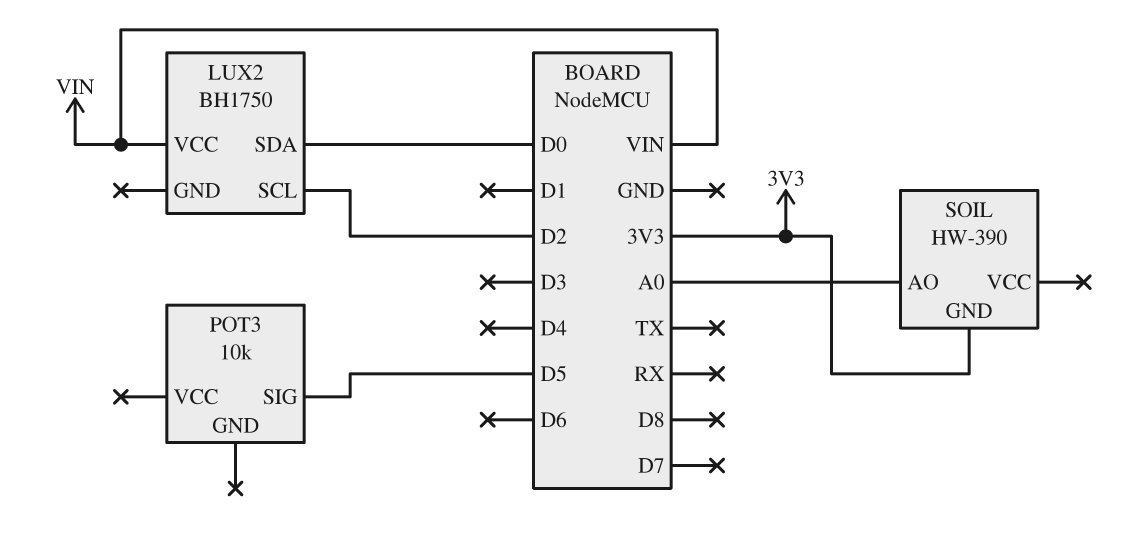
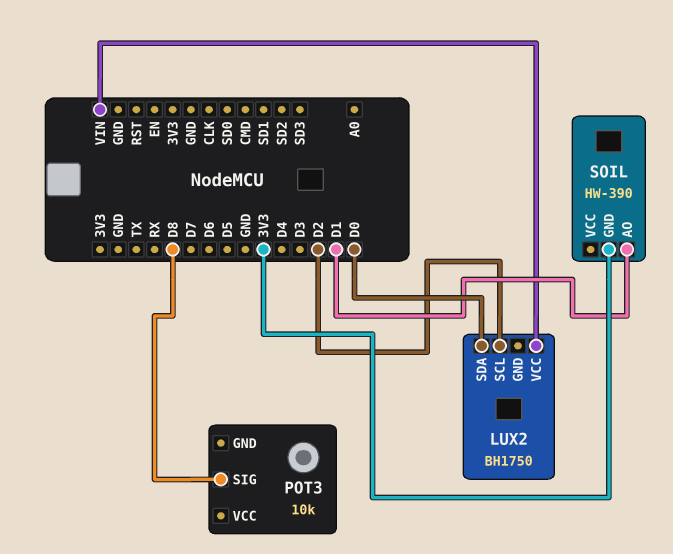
POT3 pin SIG: D5 -> D8
SOIL pin AO: A0 -> D1

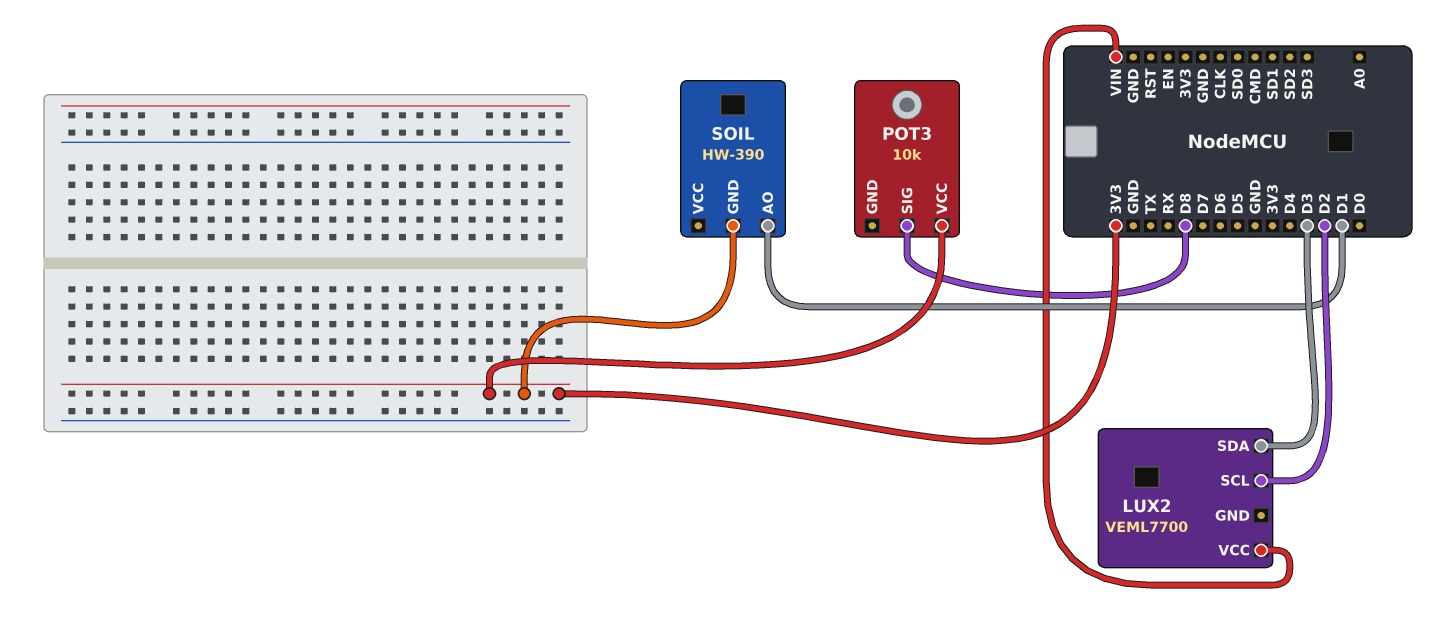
LUX2: BH1750 -> VEML7700
LUX2 pin SDA: D0 -> D3
POT3 pin VCC: none -> 3V3

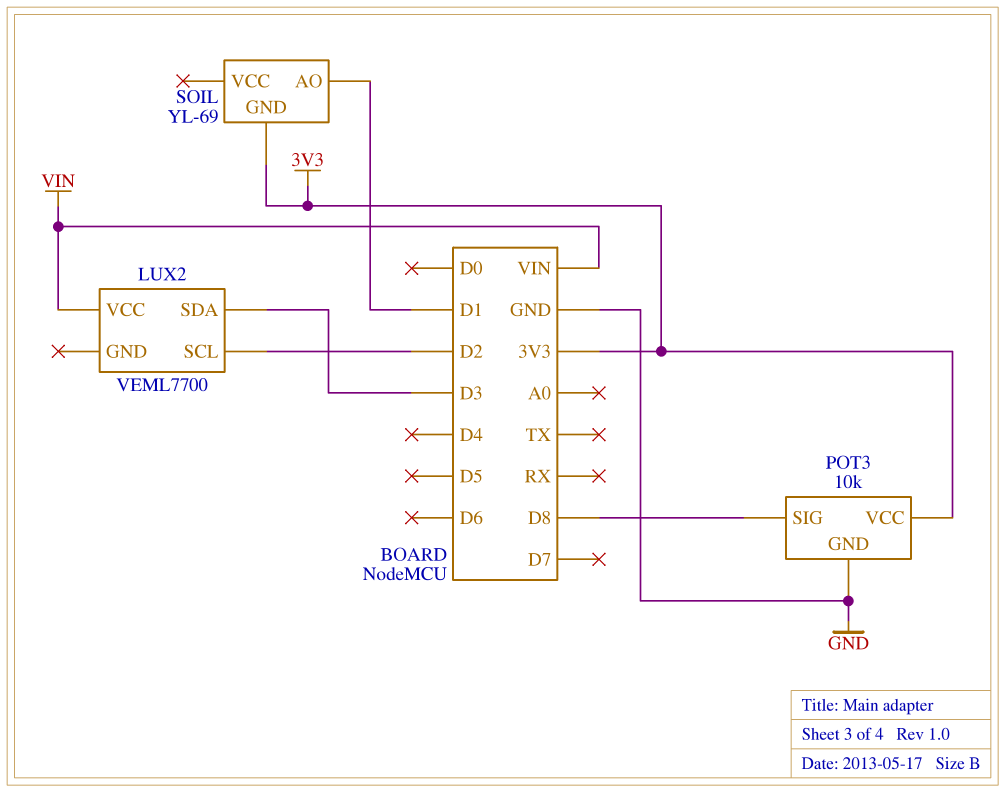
POT3 pin GND: none -> GND
SOIL: HW-390 -> YL-69

